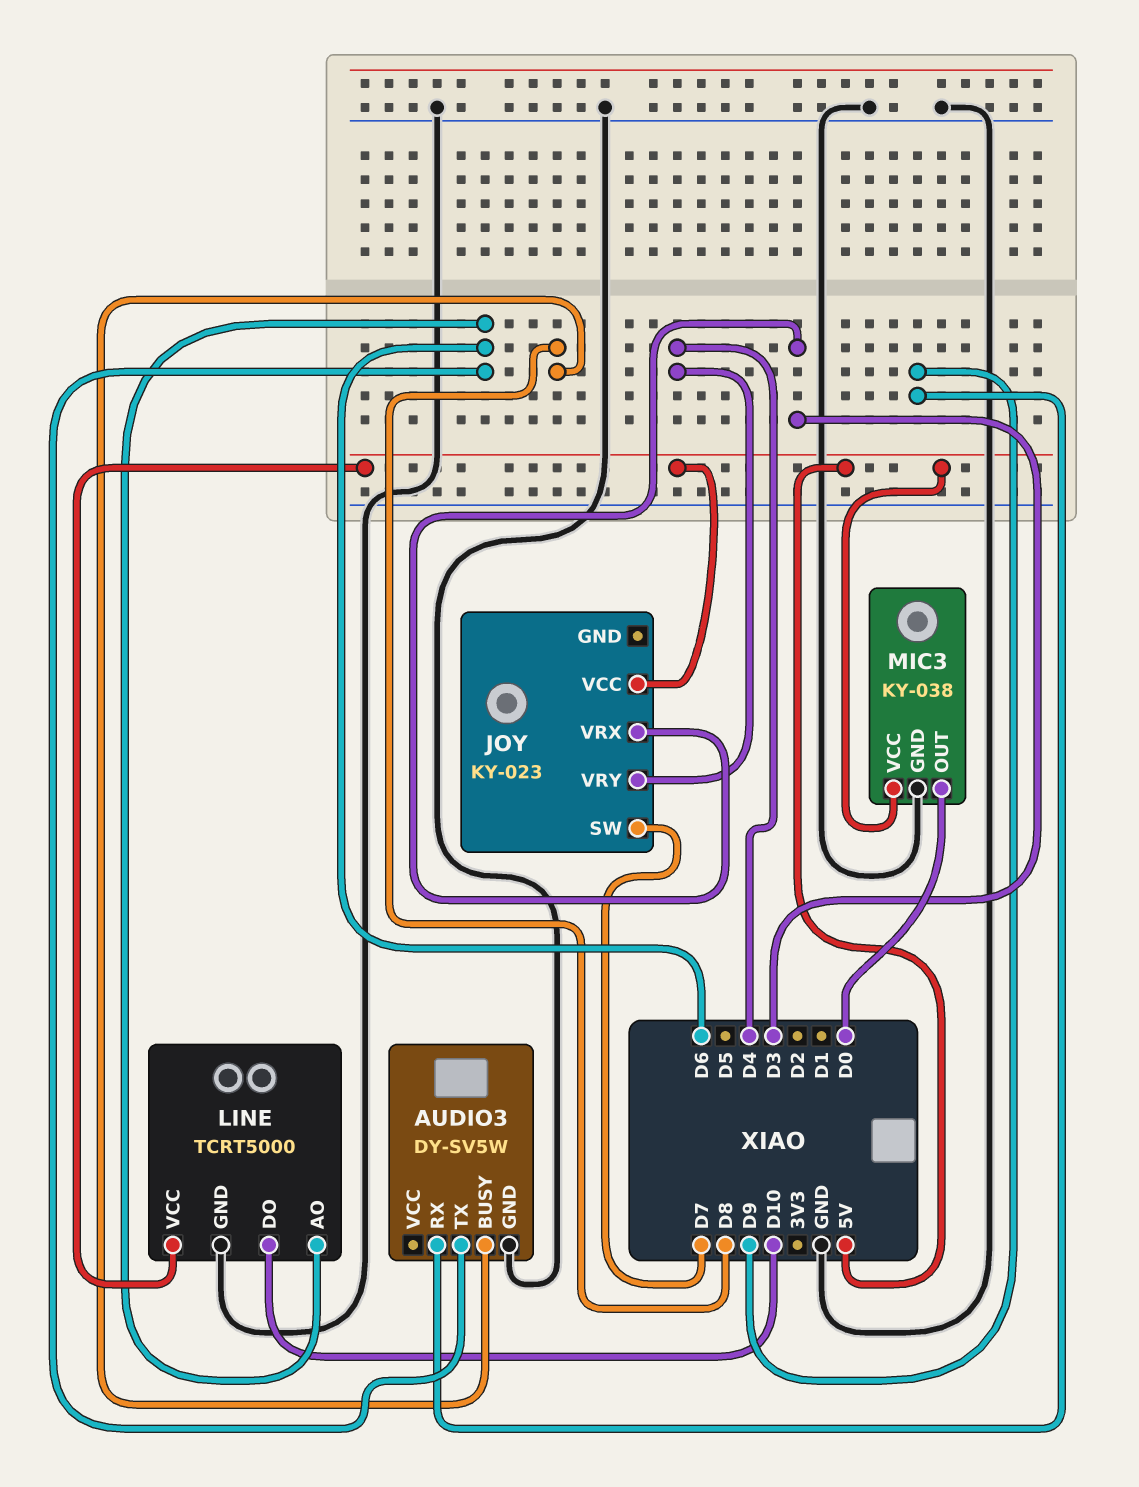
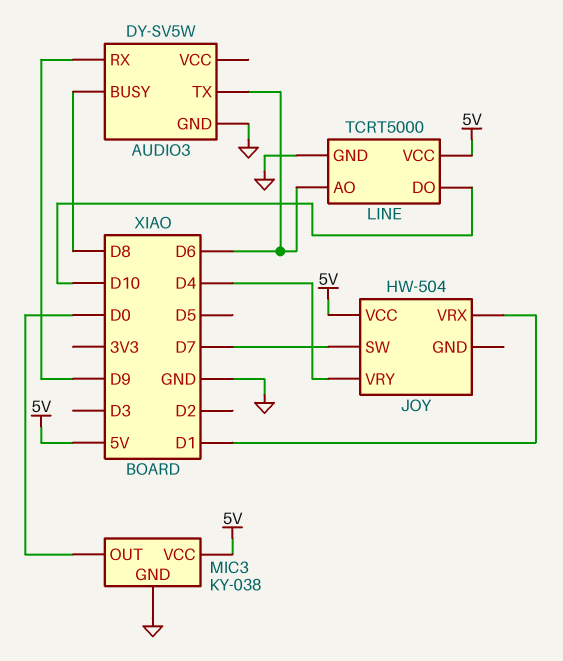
JOY: KY-023 -> HW-504
JOY pin VRX: D3 -> D1

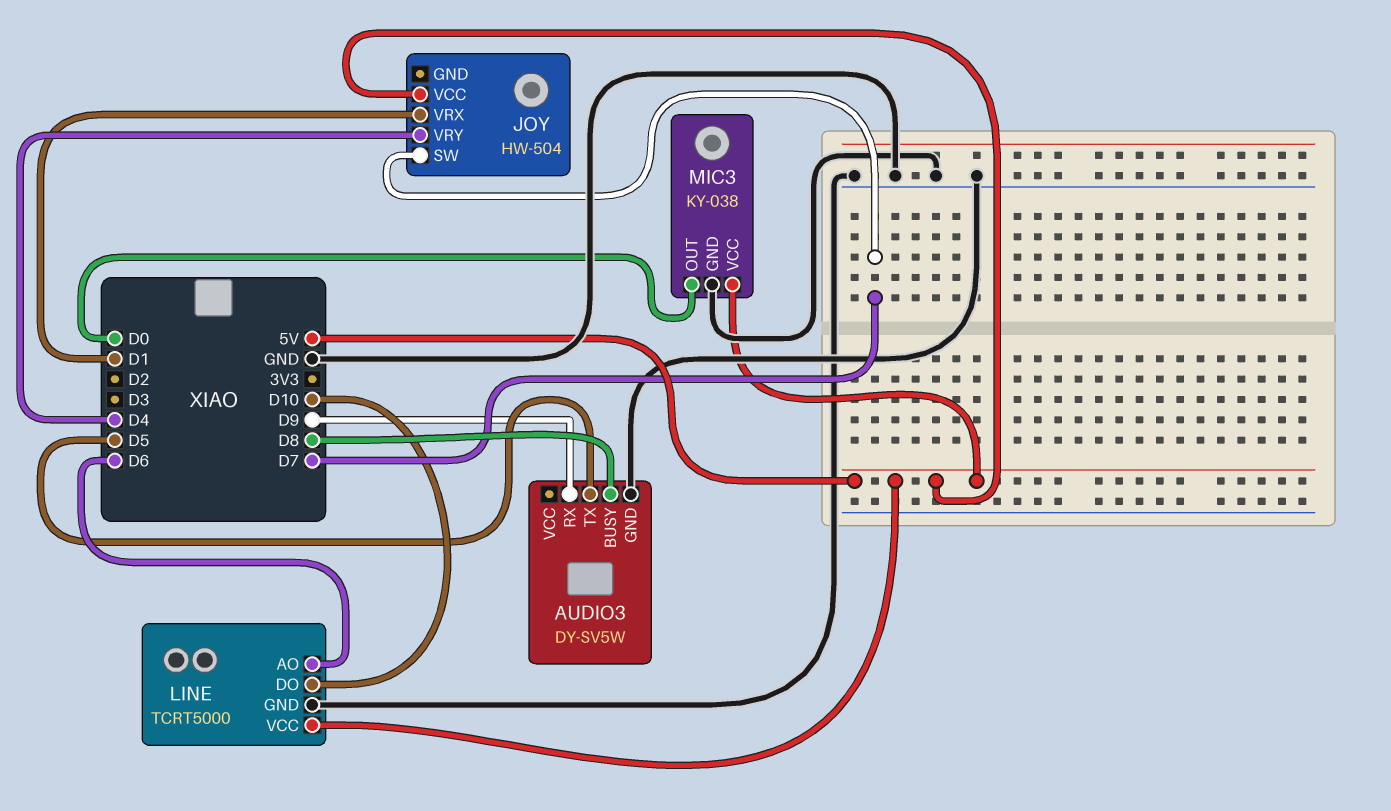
AUDIO3 pin TX: D6 -> D5

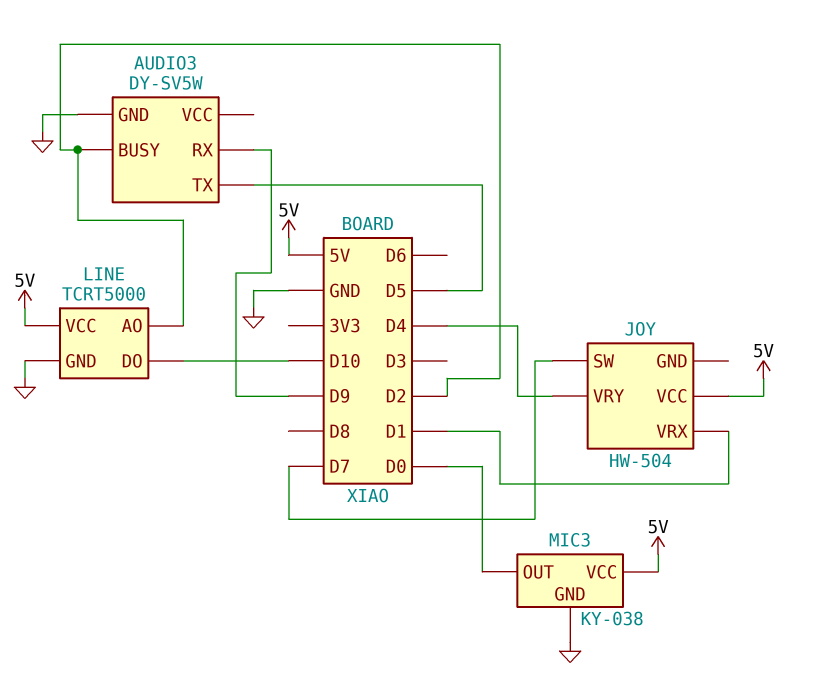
AUDIO3 pin BUSY: D8 -> D2
LINE pin AO: D6 -> D2

